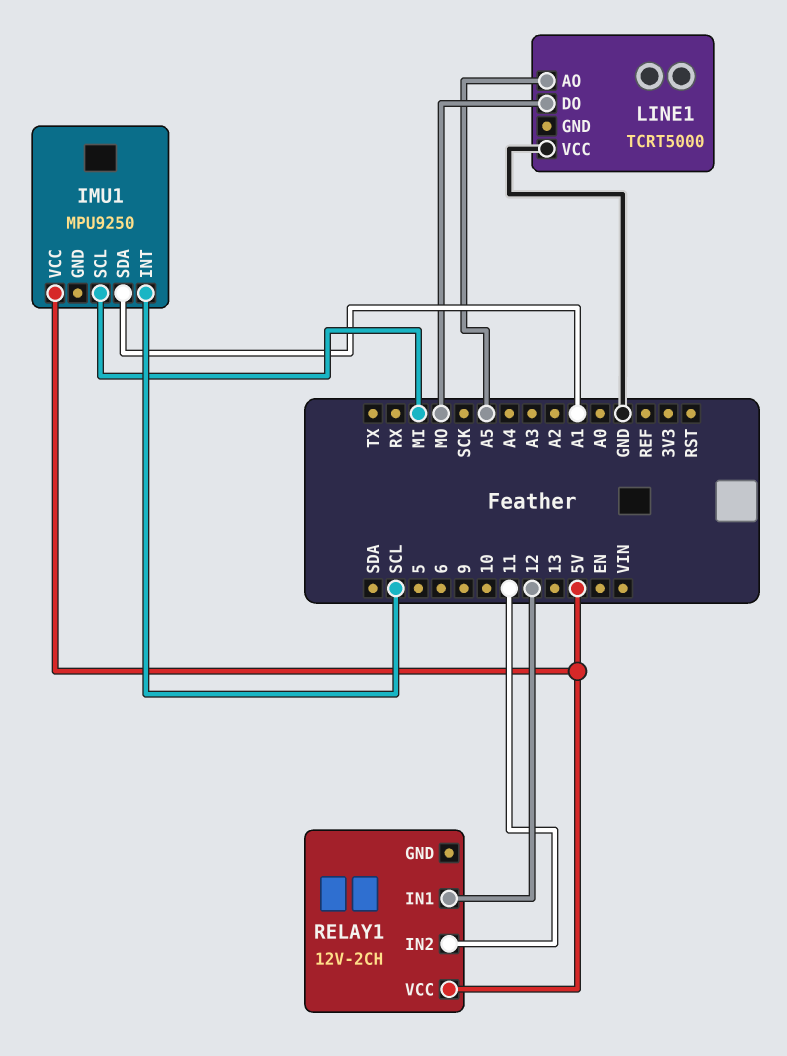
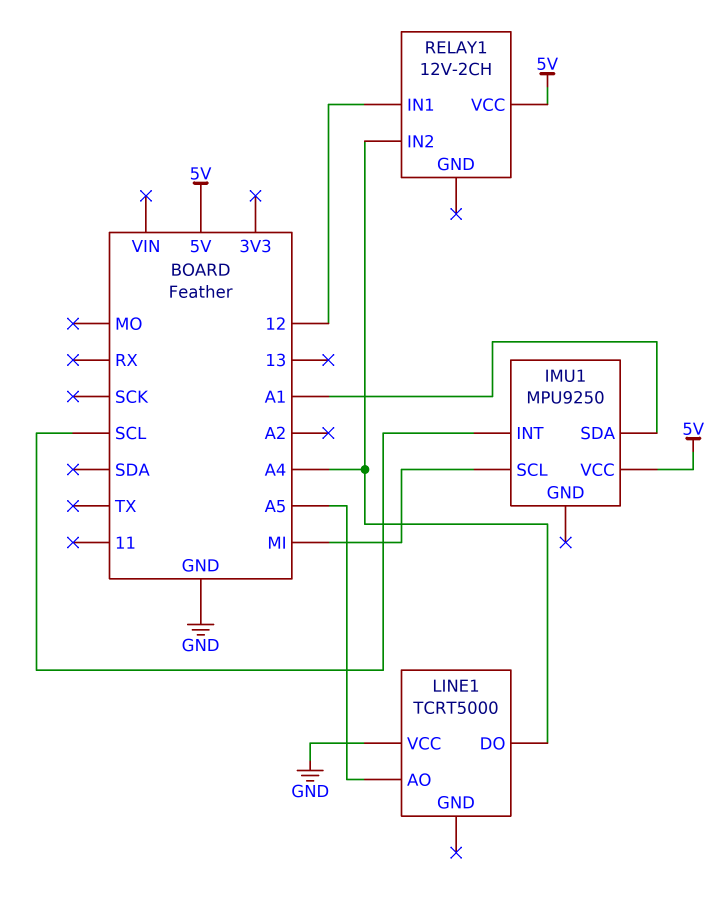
LINE1 pin DO: MO -> A4
RELAY1 pin IN2: 11 -> A4

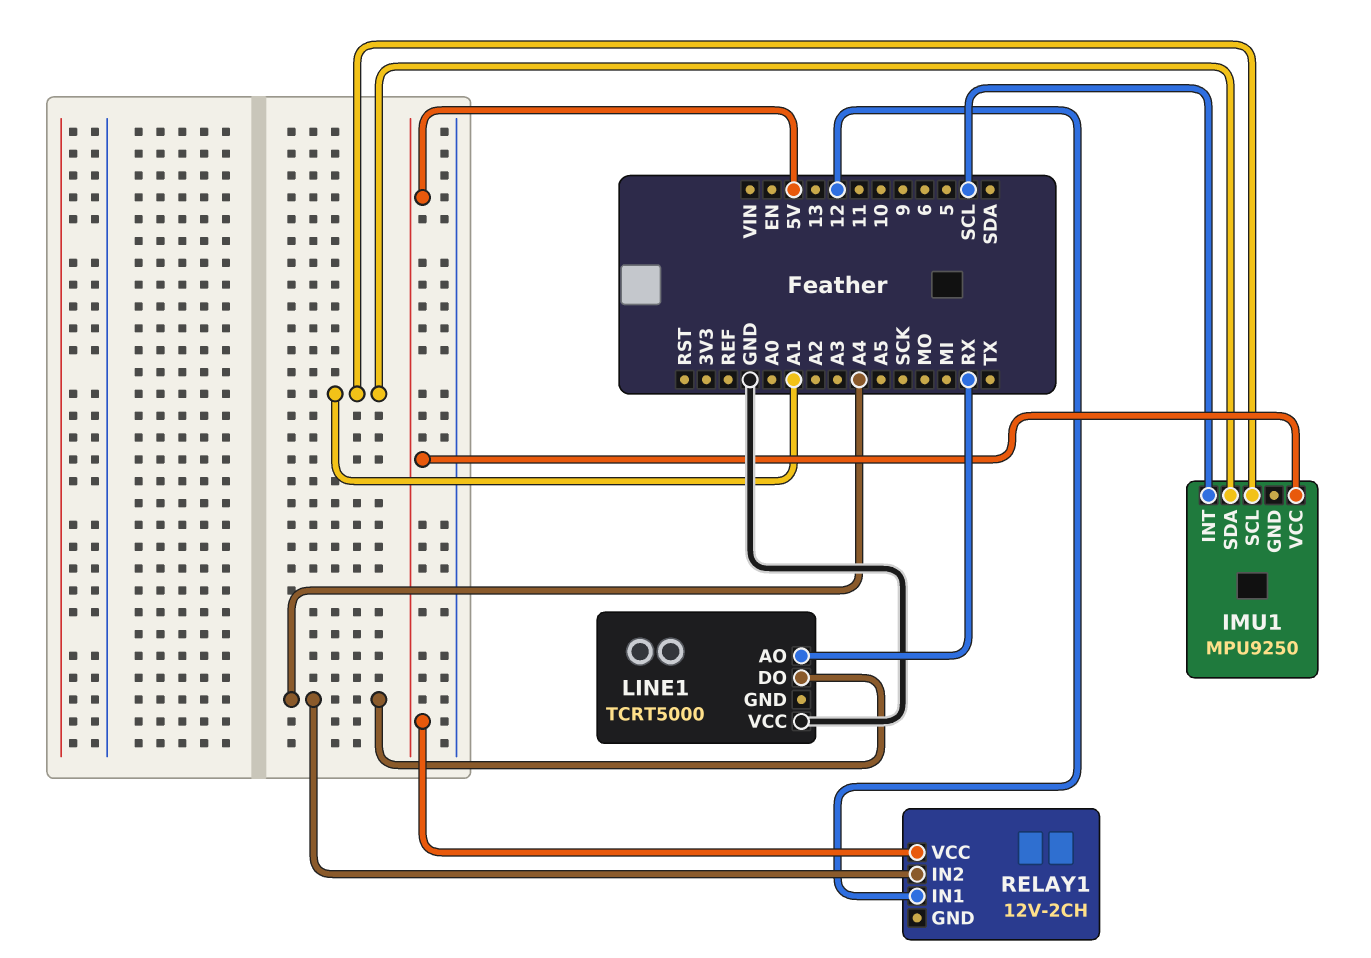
IMU1 pin SCL: MI -> A1
LINE1 pin AO: A5 -> RX

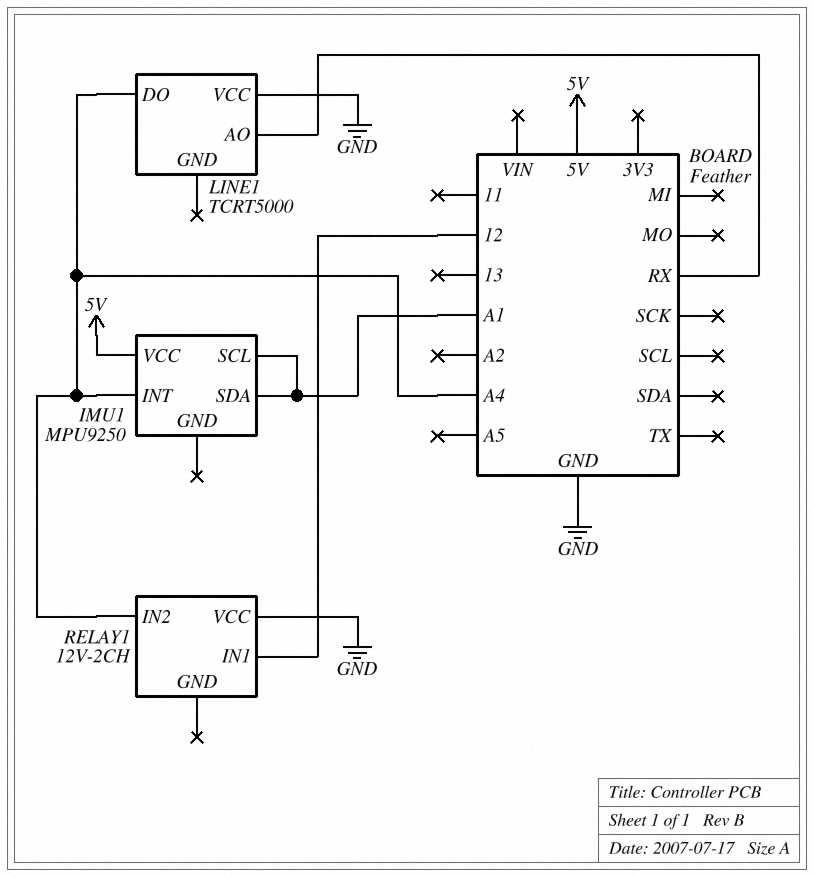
IMU1 pin INT: SCL -> A4
RELAY1 pin VCC: 5V -> GND

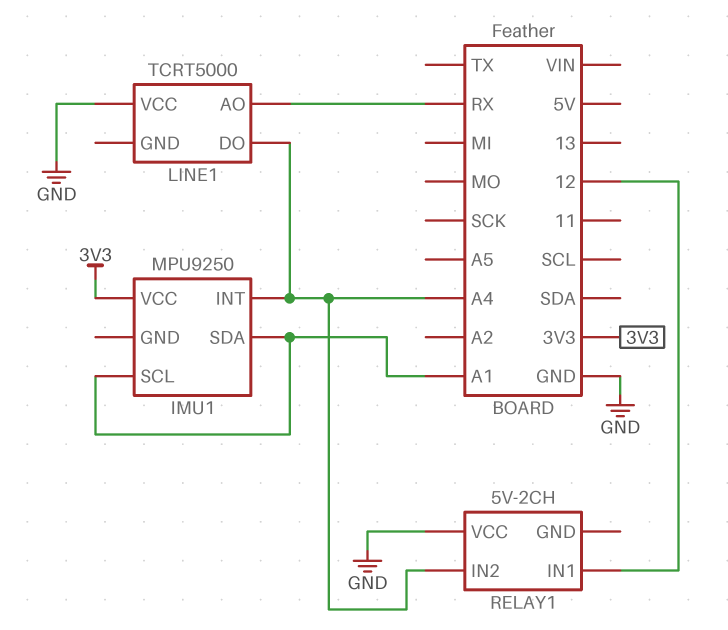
IMU1 pin VCC: 5V -> 3V3
RELAY1: 12V-2CH -> 5V-2CH

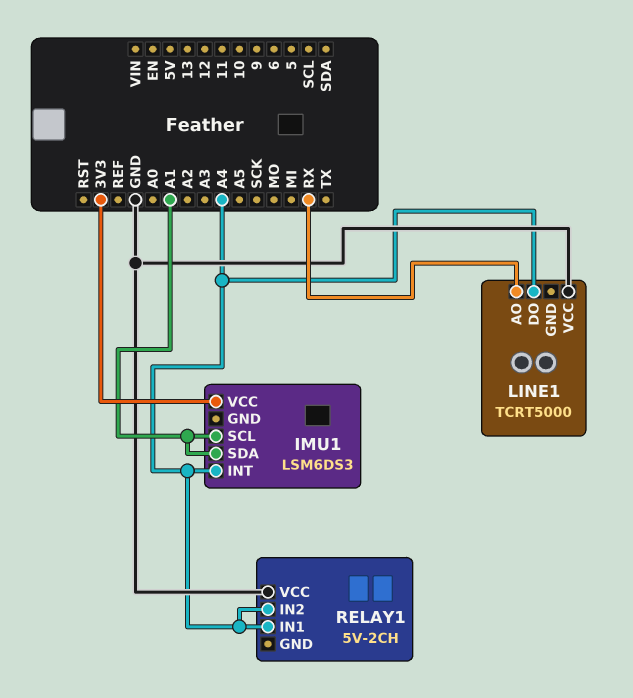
IMU1: MPU9250 -> LSM6DS3
RELAY1 pin IN1: 12 -> A4

